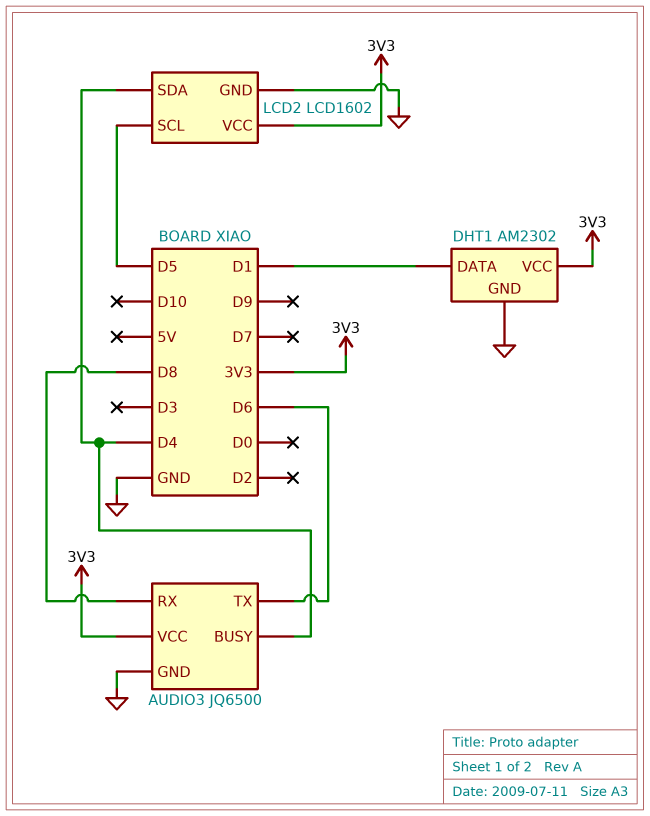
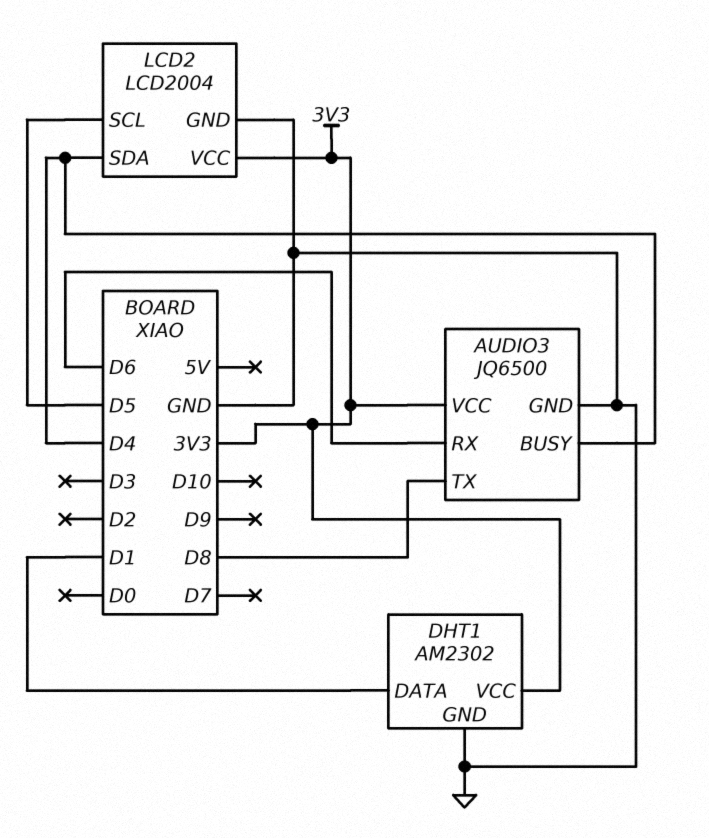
AUDIO3 pin RX: D8 -> D6
AUDIO3 pin TX: D6 -> D8
LCD2: LCD1602 -> LCD2004

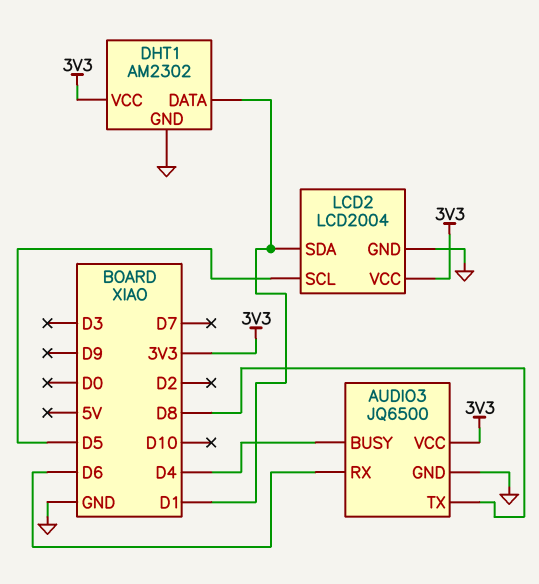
LCD2 pin SDA: D4 -> D1

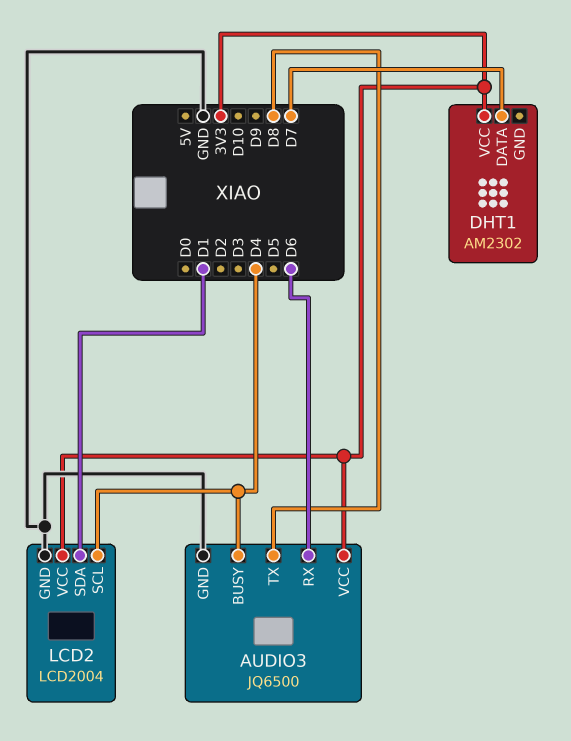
DHT1 pin DATA: D1 -> D7
DHT1 pin GND: GND -> none
LCD2 pin SCL: D5 -> D4

